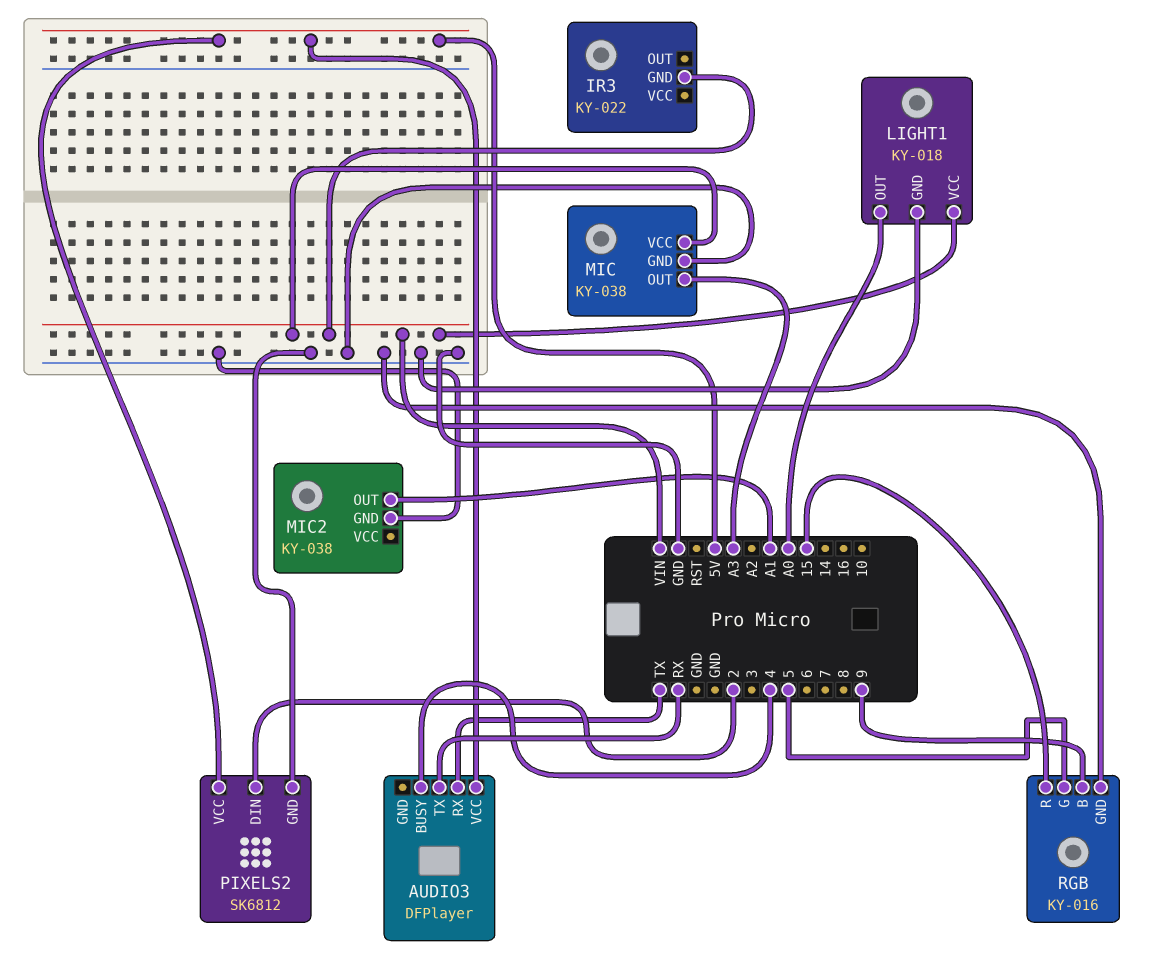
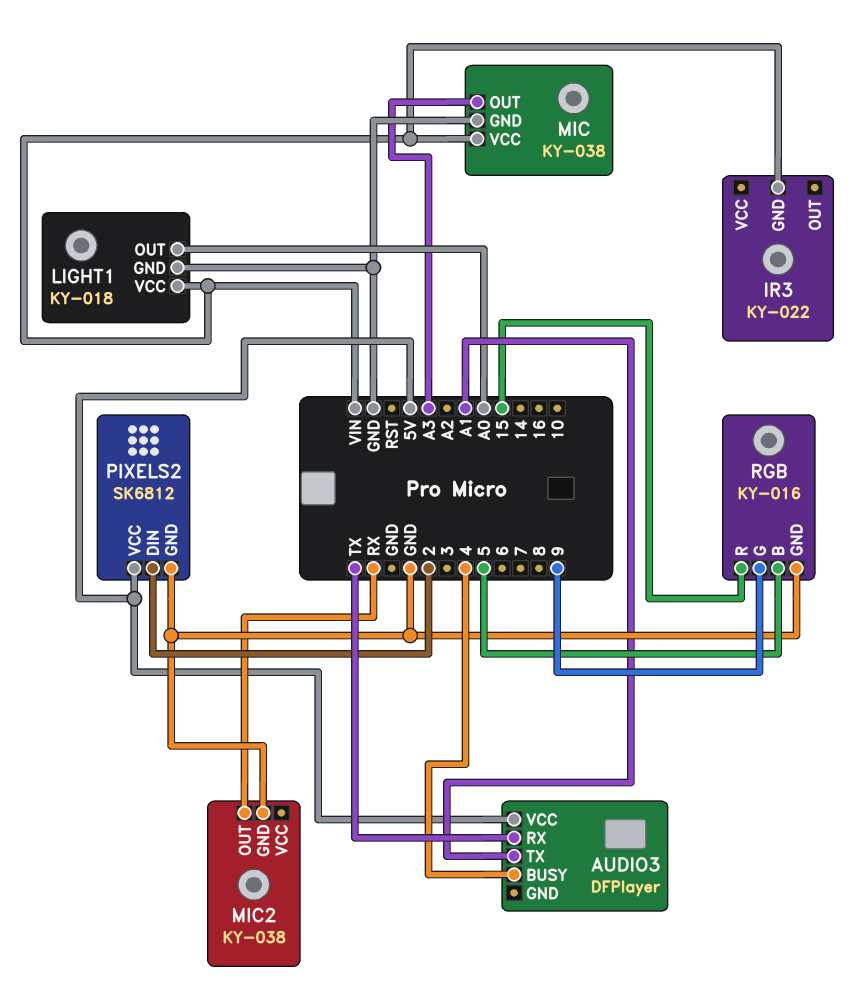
AUDIO3 pin TX: RX -> A1
MIC2 pin OUT: A1 -> RX
RGB pin B: 9 -> 5
RGB pin G: 5 -> 9

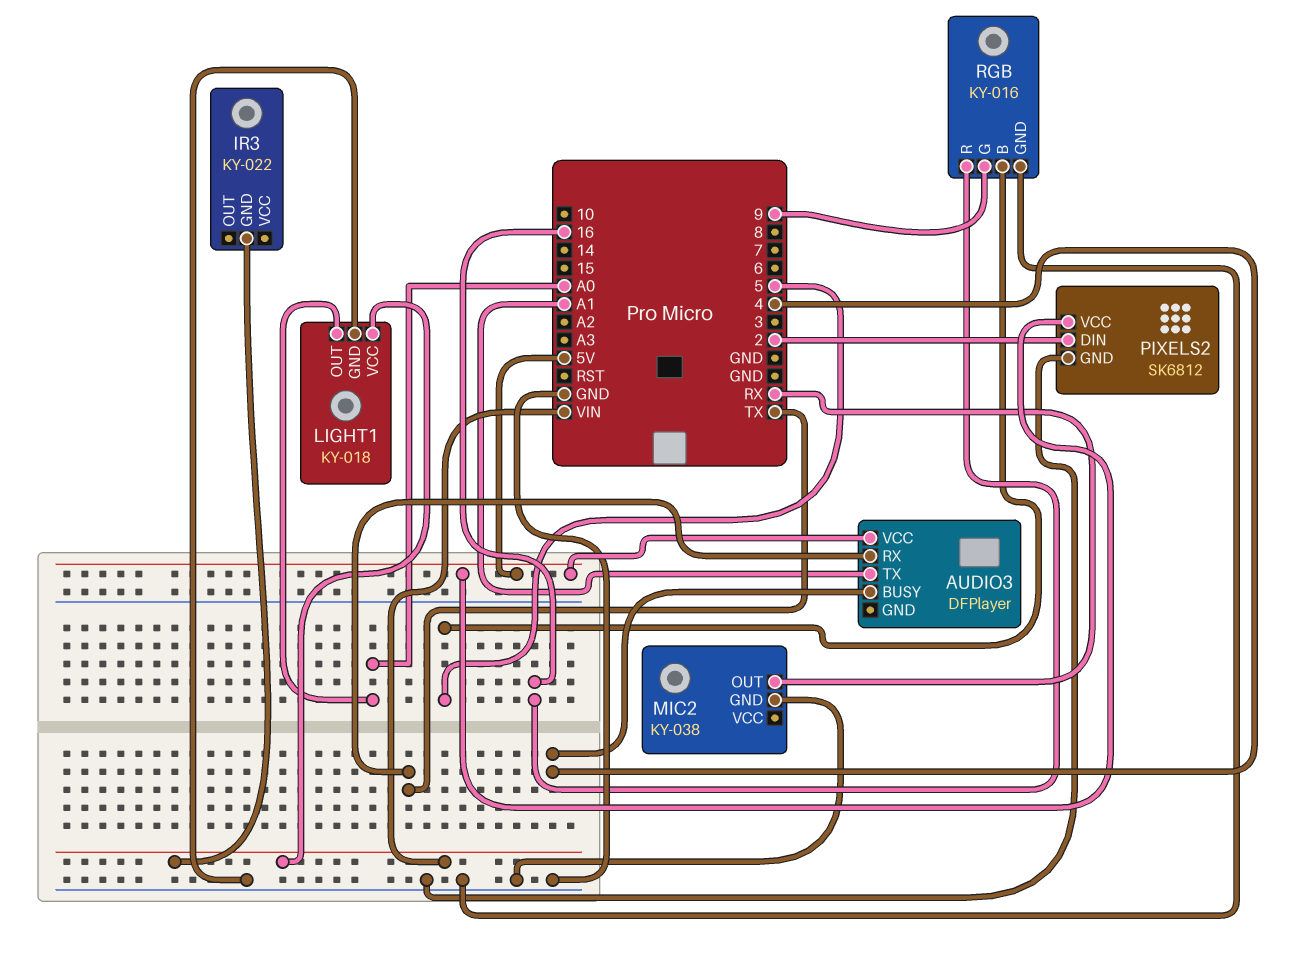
MIC: KY-038 -> none
MIC pin GND: GND -> none
MIC pin OUT: A3 -> none
MIC pin VCC: VIN -> none
RGB pin R: 15 -> 16

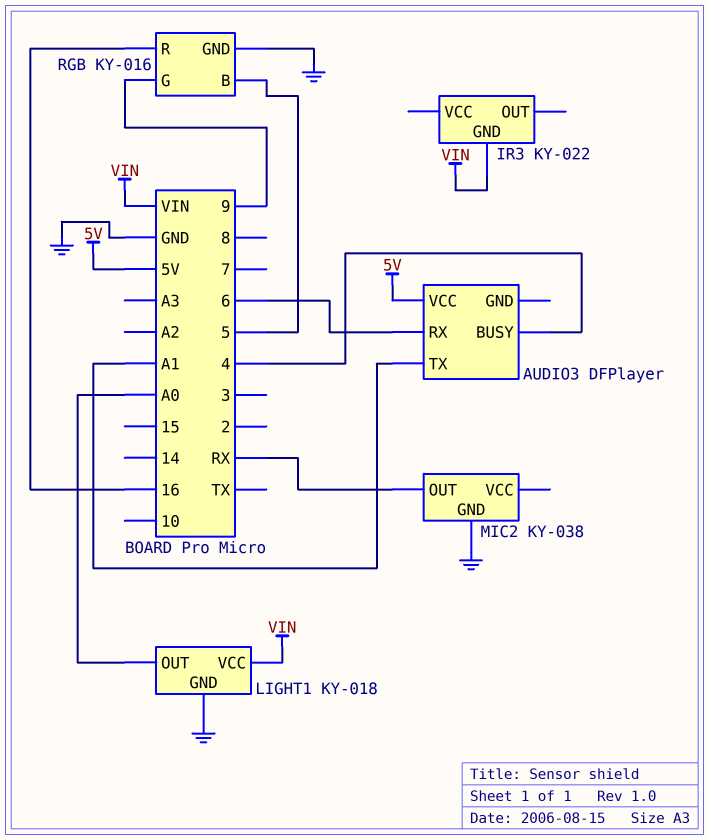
AUDIO3 pin RX: TX -> 6
PIXELS2: SK6812 -> none
PIXELS2 pin DIN: 2 -> none
PIXELS2 pin GND: GND -> none
PIXELS2 pin VCC: 5V -> none

